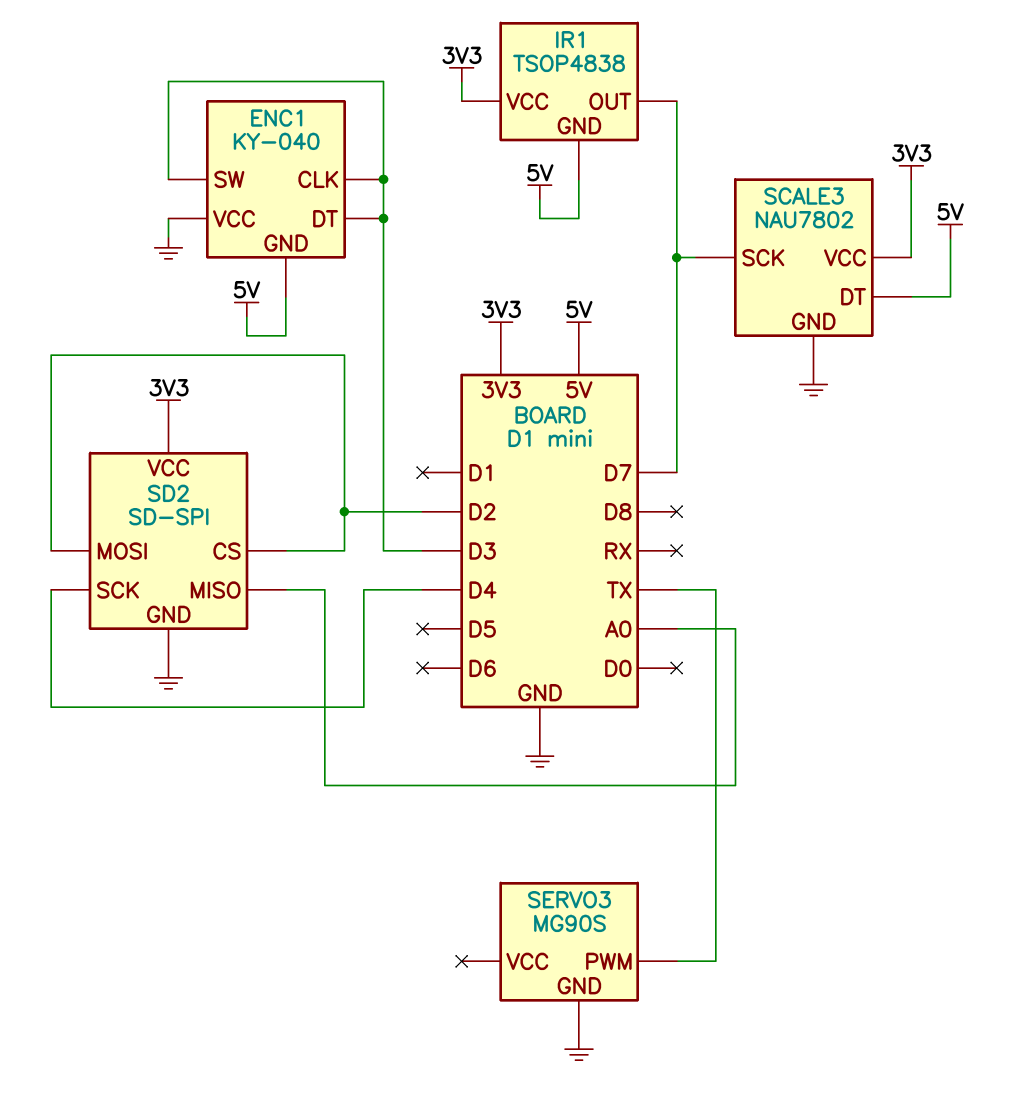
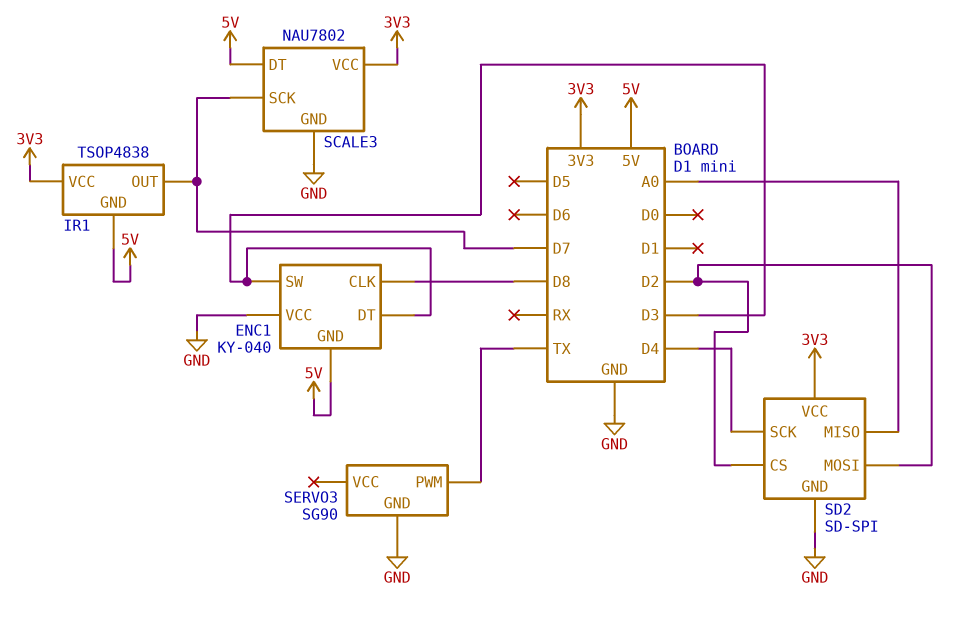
ENC1 pin CLK: D3 -> D8
SERVO3: MG90S -> SG90

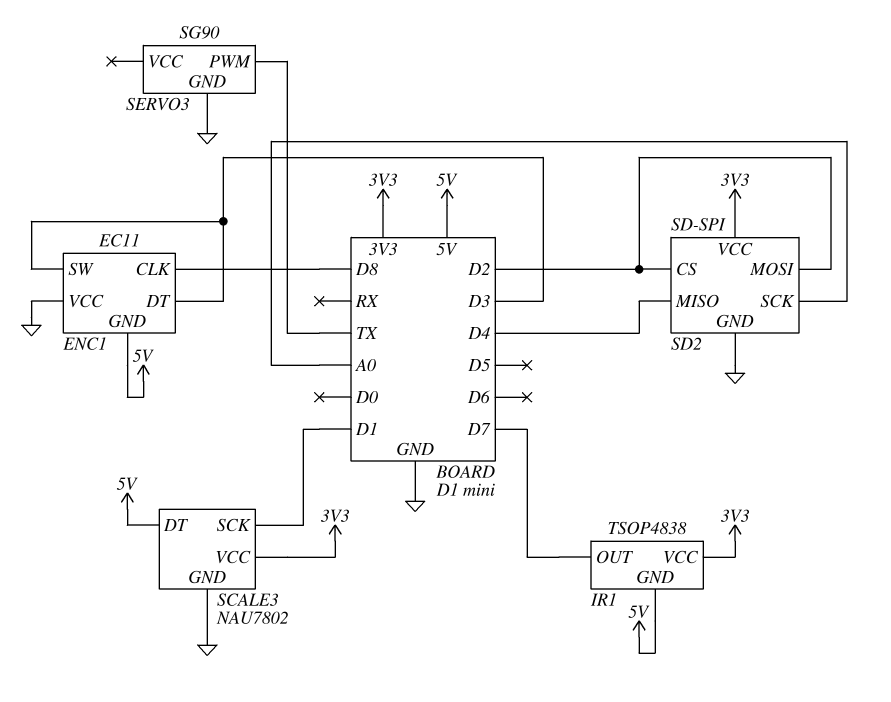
ENC1: KY-040 -> EC11
SCALE3 pin SCK: D7 -> D1
SD2 pin MISO: A0 -> D4
SD2 pin SCK: D4 -> A0

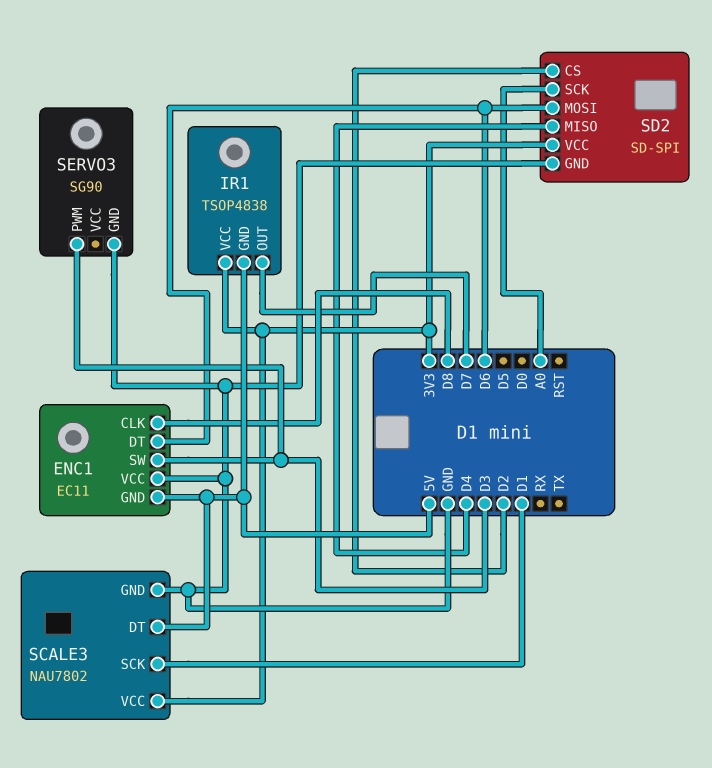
ENC1 pin DT: D3 -> D6
SD2 pin MOSI: D2 -> D6
SERVO3 pin PWM: TX -> D3

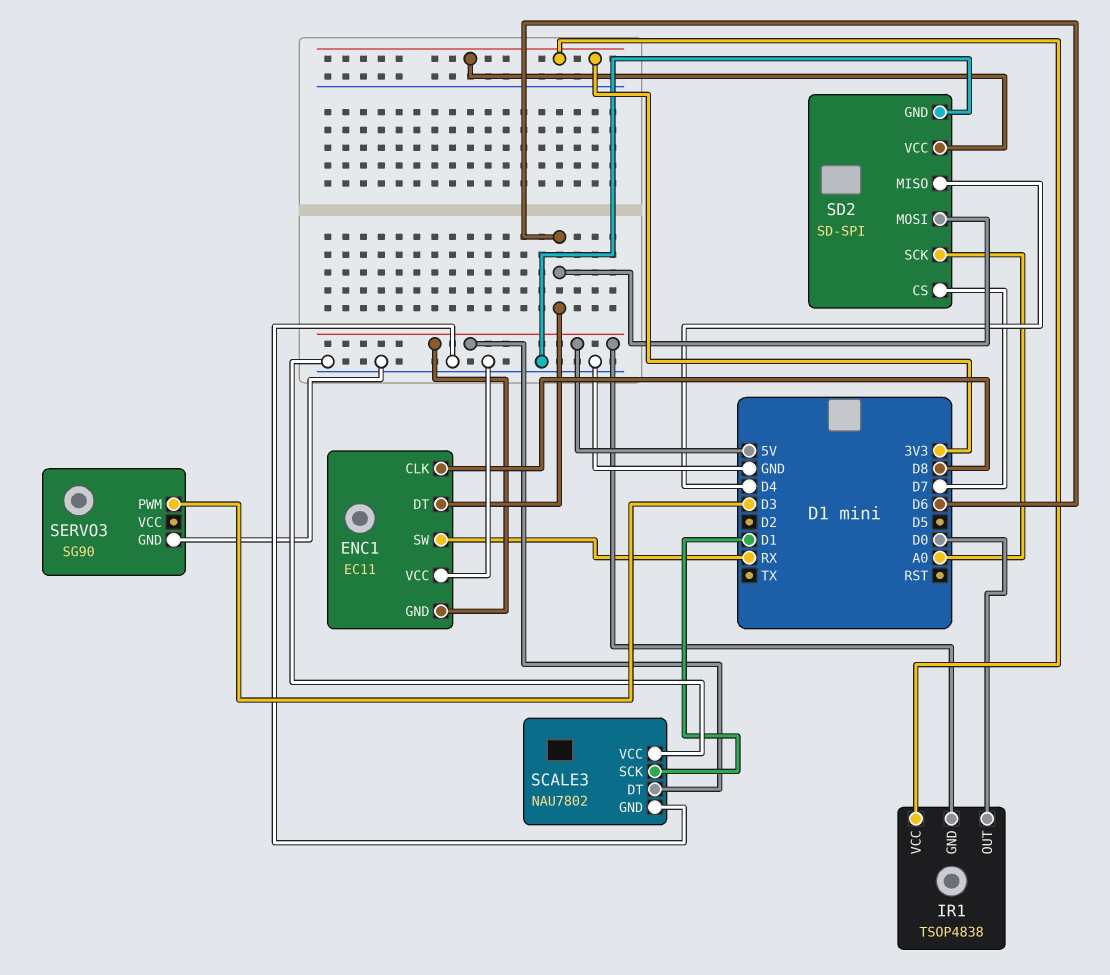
ENC1 pin SW: D3 -> RX
IR1 pin OUT: D7 -> D0
SCALE3 pin VCC: 3V3 -> GND
SD2 pin CS: D2 -> D7

